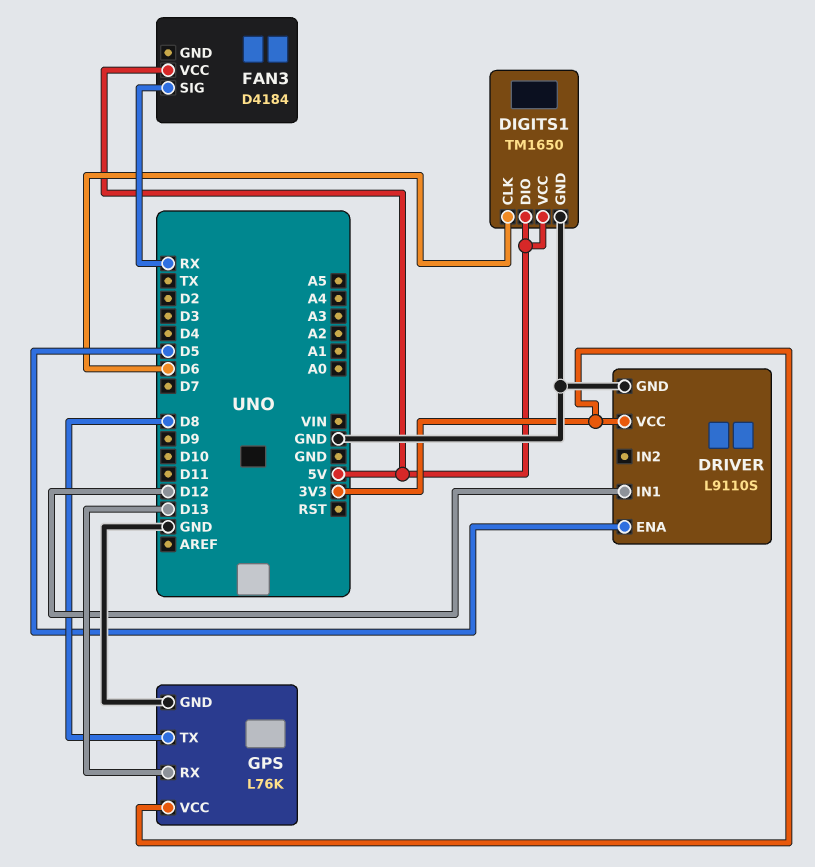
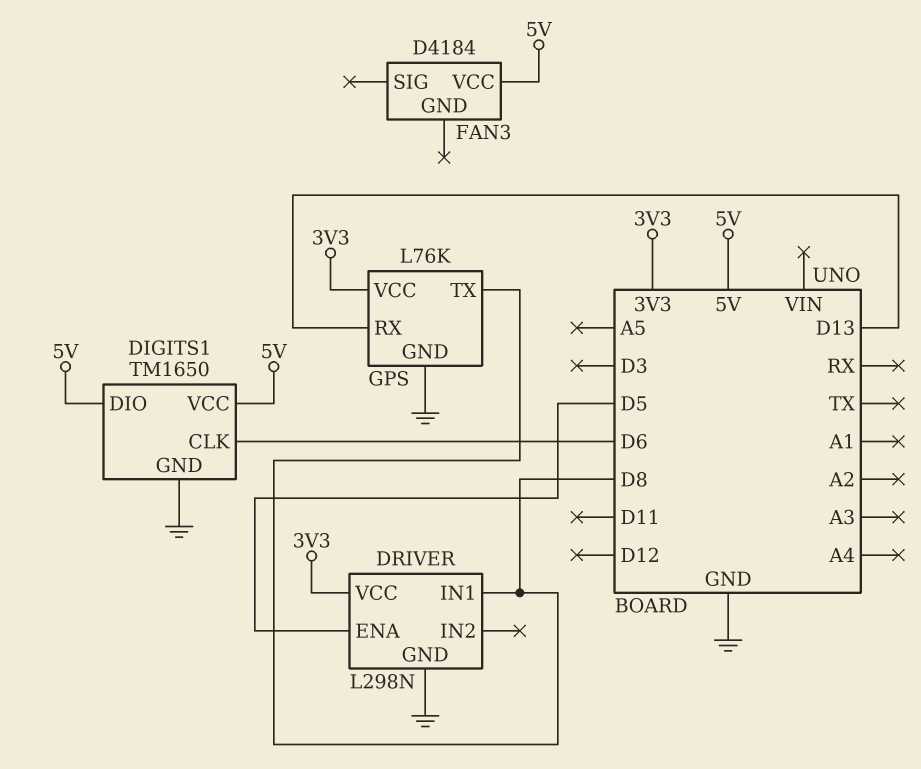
DRIVER: L9110S -> L298N
DRIVER pin IN1: D12 -> D8
FAN3 pin SIG: RX -> none

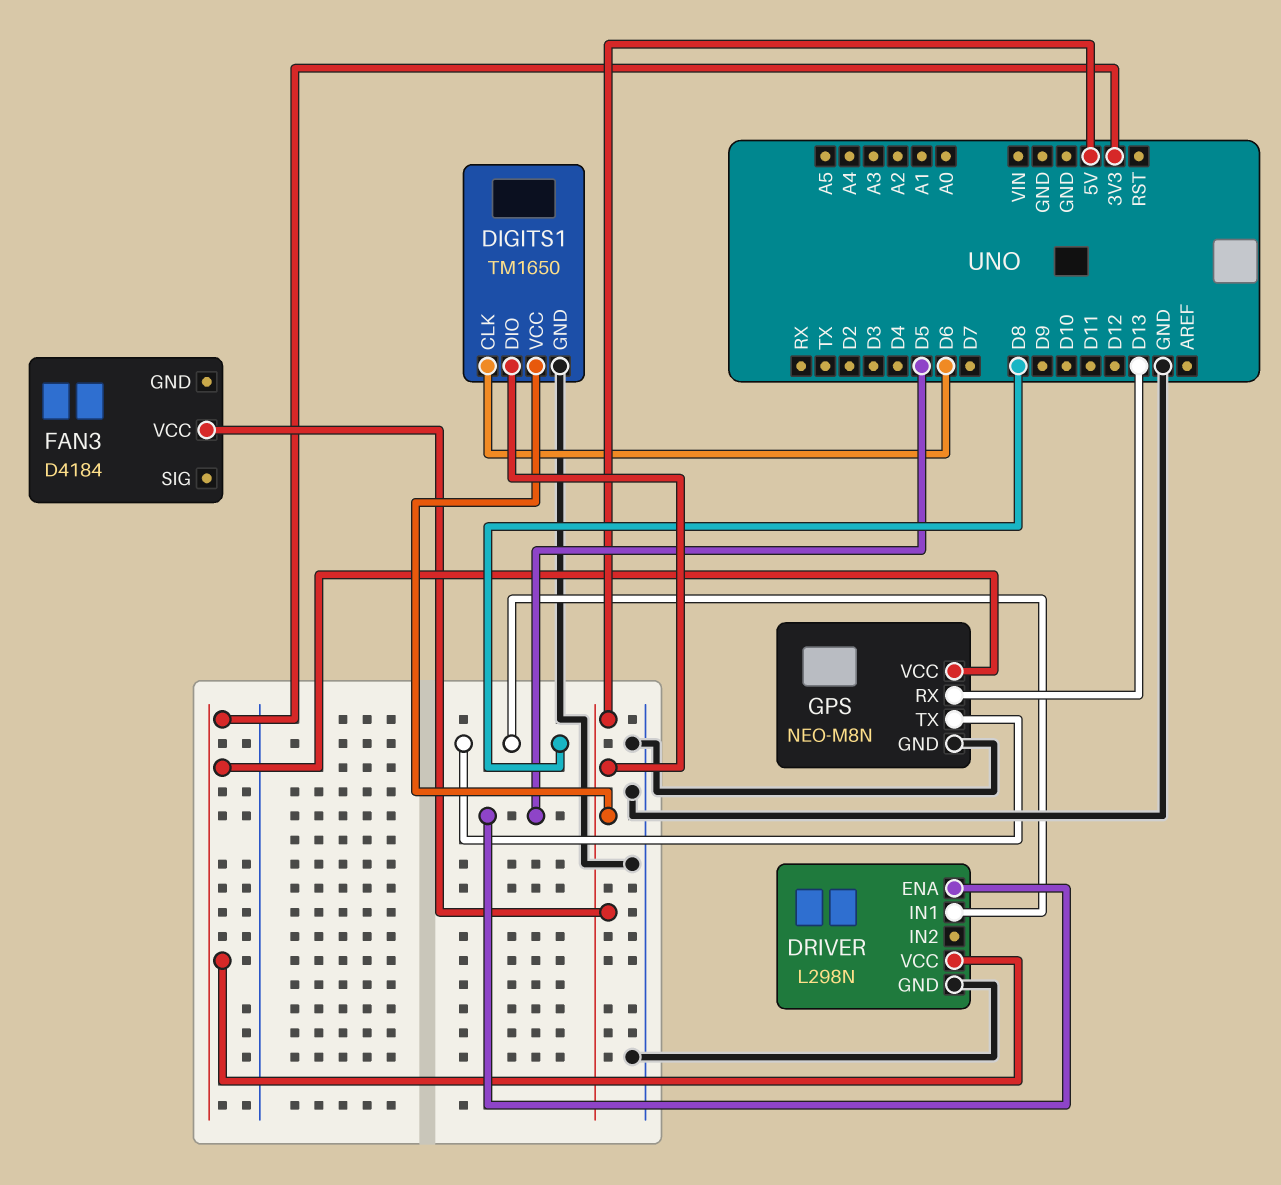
GPS: L76K -> NEO-M8N

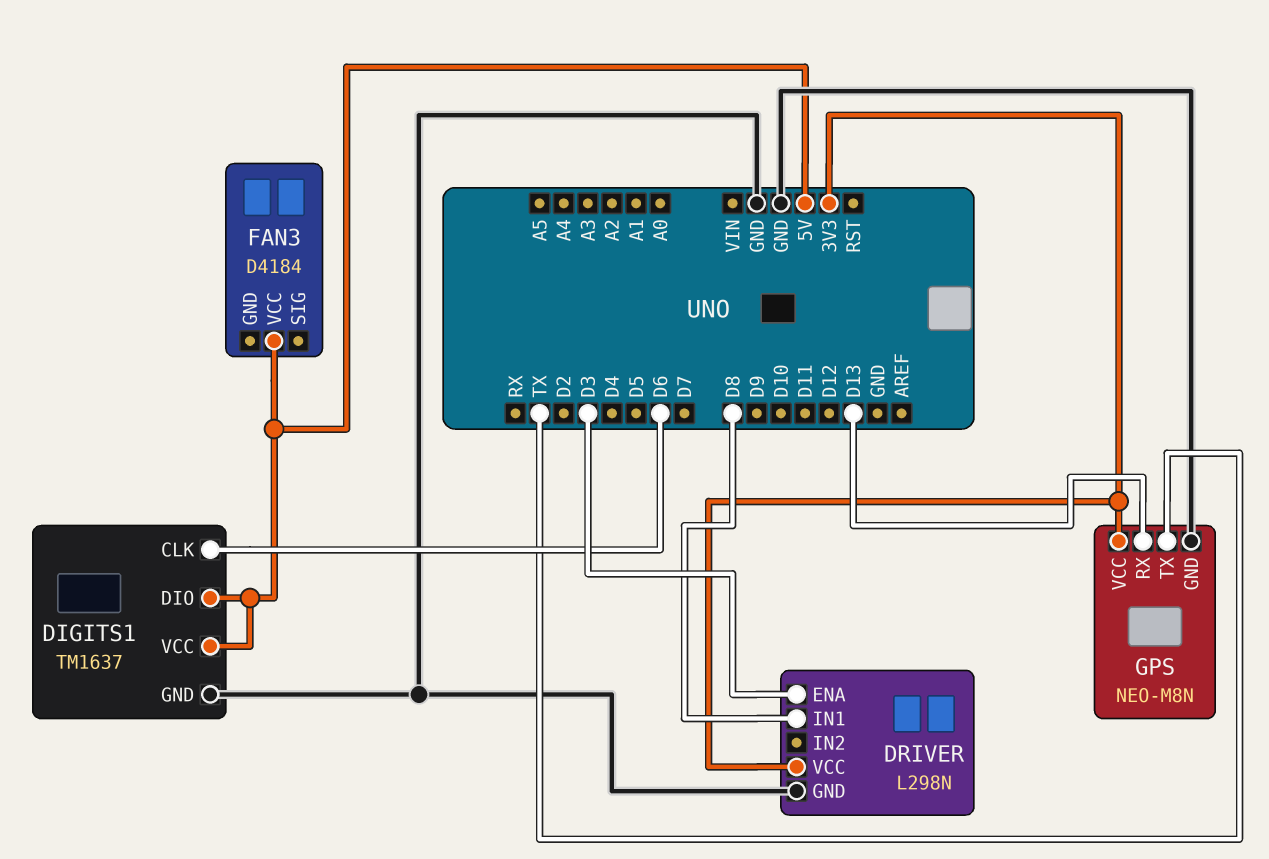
DIGITS1: TM1650 -> TM1637
DRIVER pin ENA: D5 -> D3
GPS pin TX: D8 -> TX

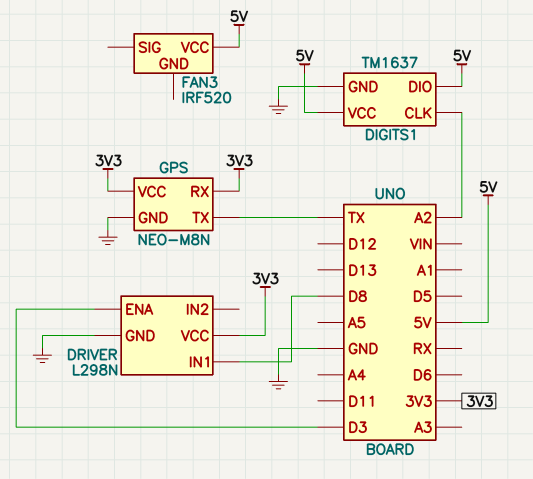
DIGITS1 pin CLK: D6 -> A2
FAN3: D4184 -> IRF520
GPS pin RX: D13 -> 3V3

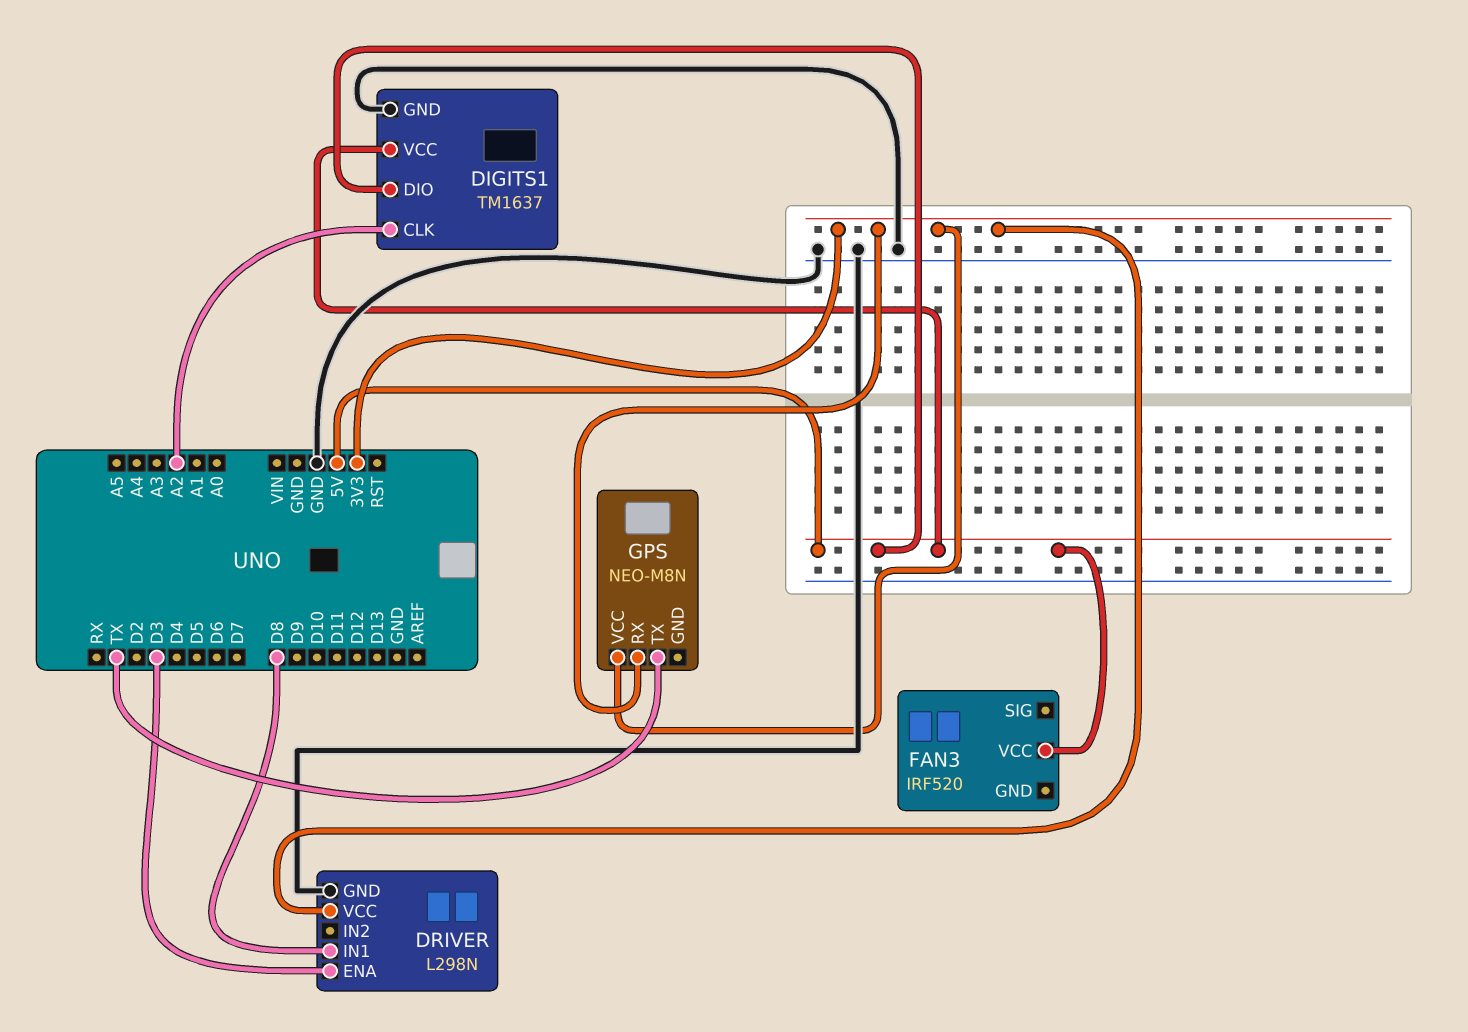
GPS pin GND: GND -> none

